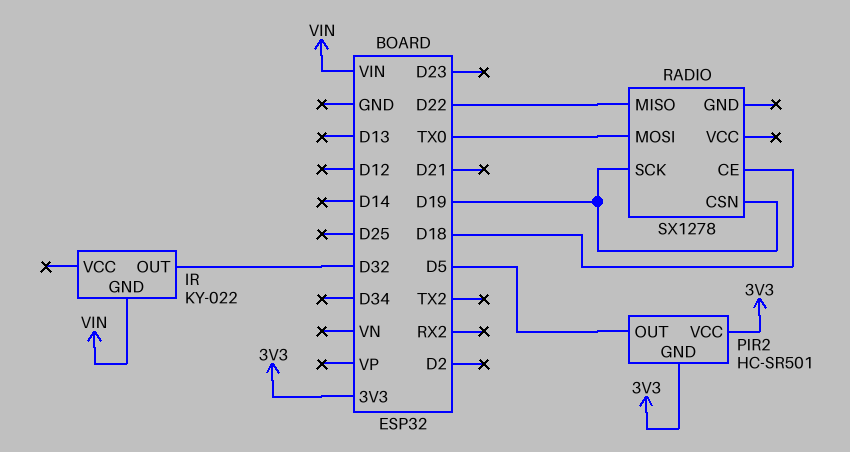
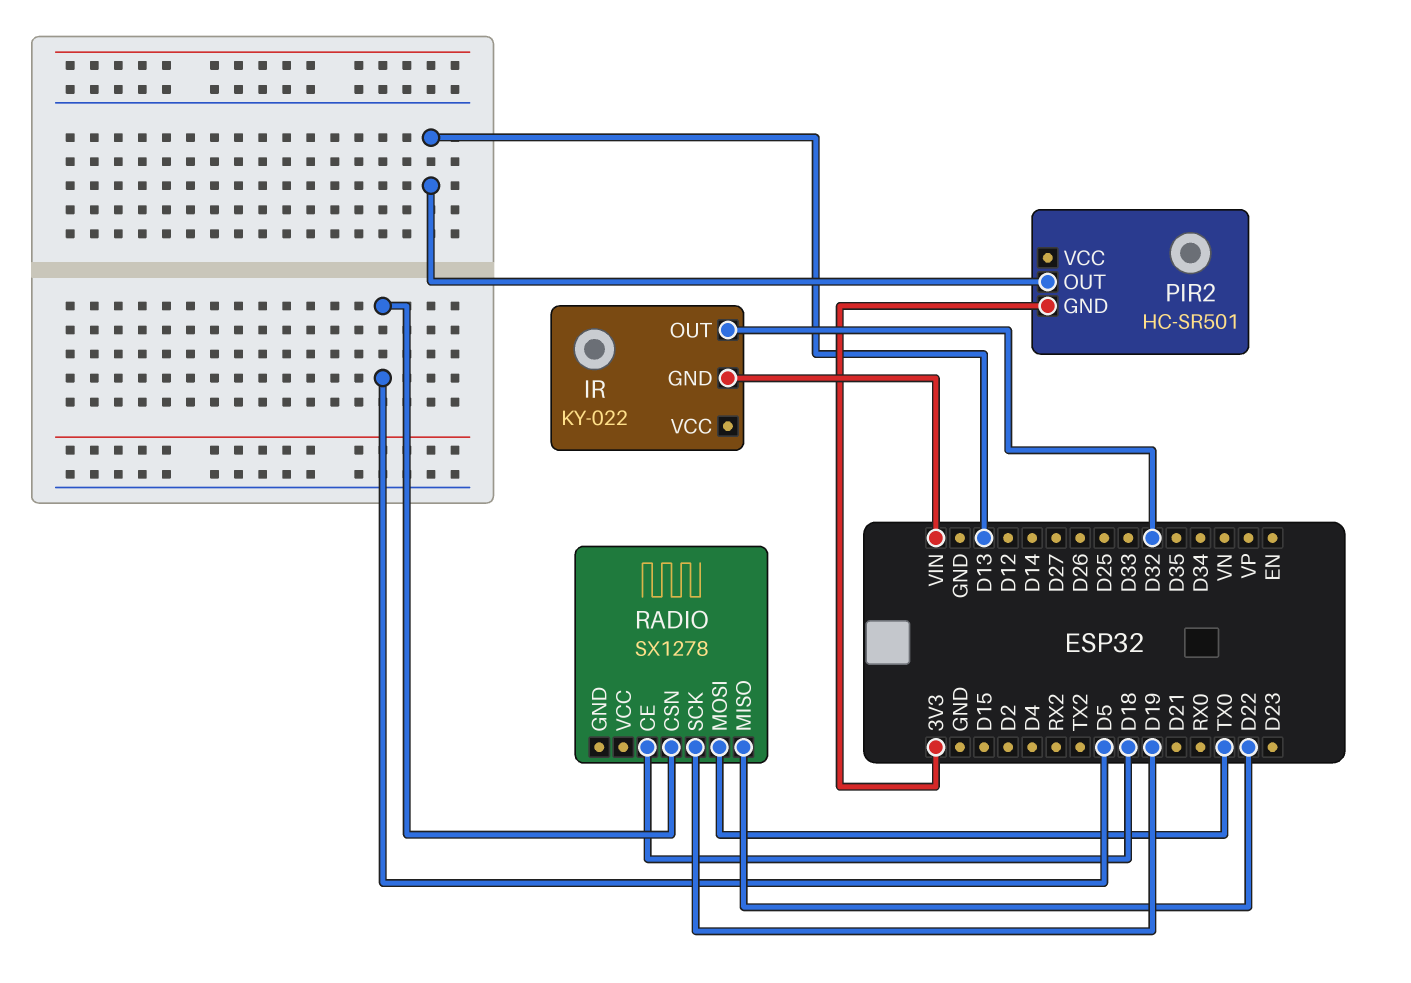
PIR2 pin OUT: D5 -> D13
PIR2 pin VCC: 3V3 -> none
RADIO pin CSN: D19 -> D5

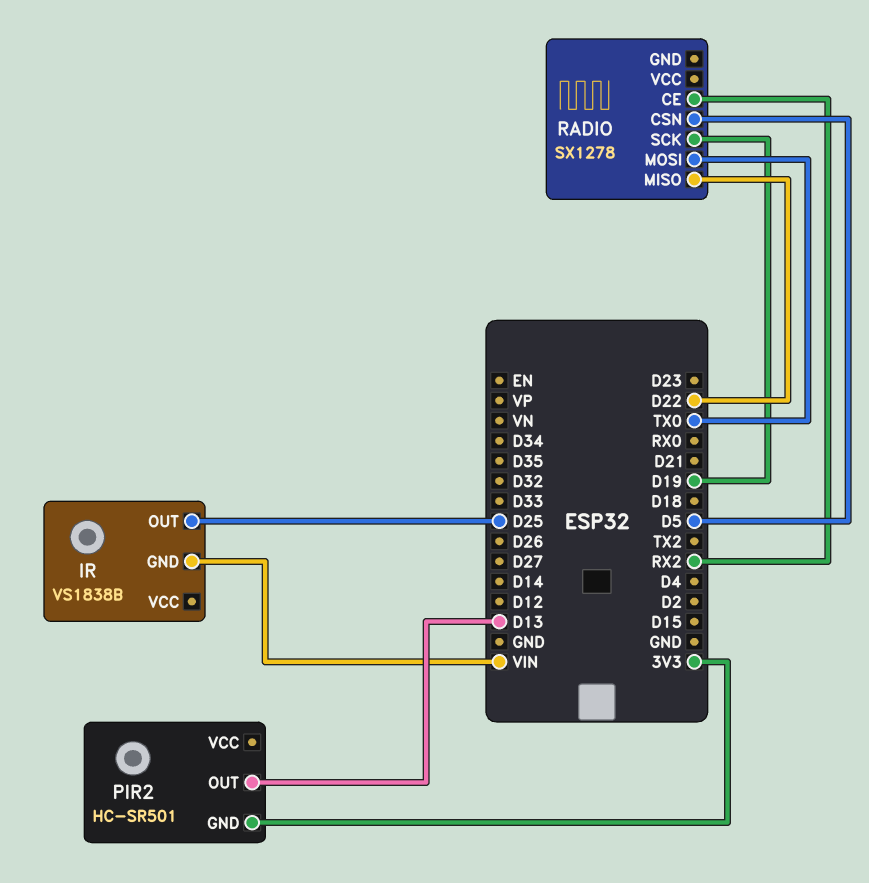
IR: KY-022 -> VS1838B
IR pin OUT: D32 -> D25
RADIO pin CE: D18 -> RX2

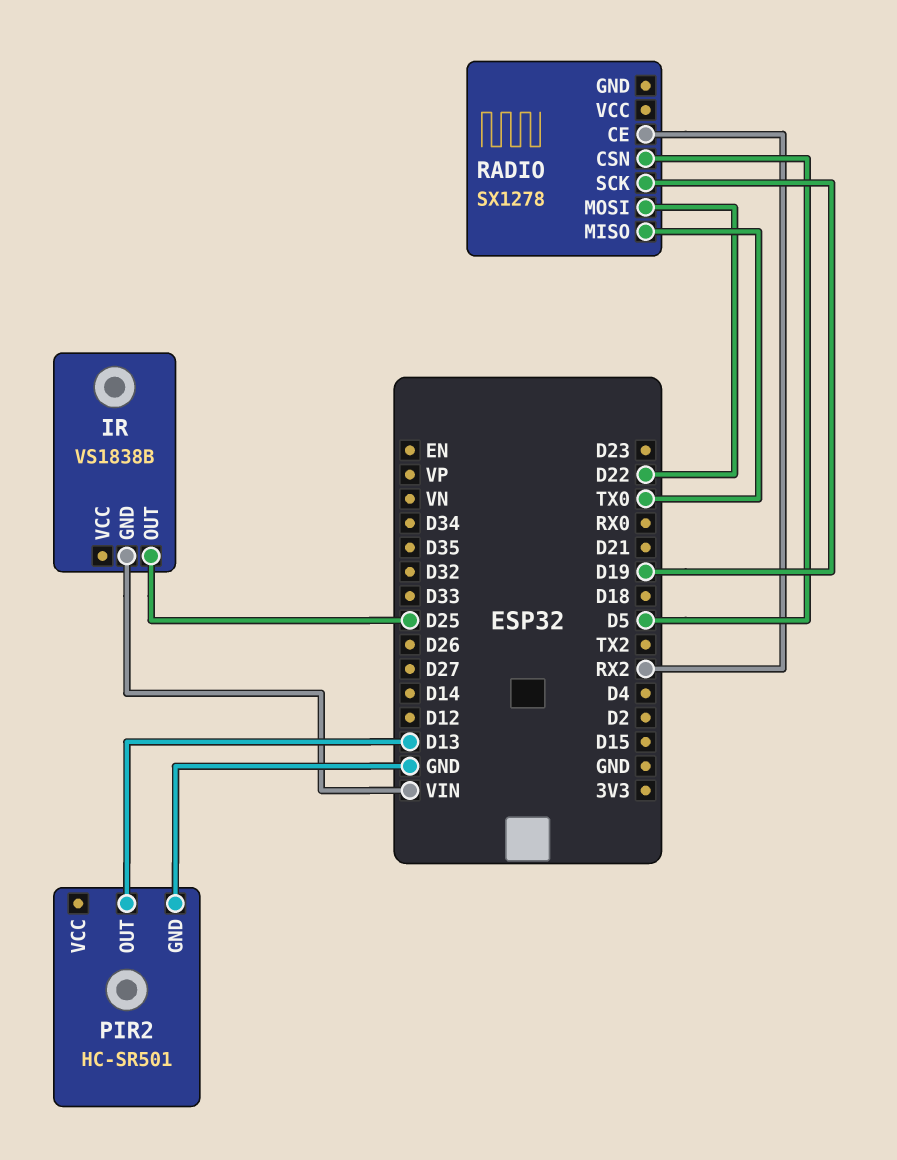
PIR2 pin GND: 3V3 -> GND
RADIO pin MISO: D22 -> TX0
RADIO pin MOSI: TX0 -> D22

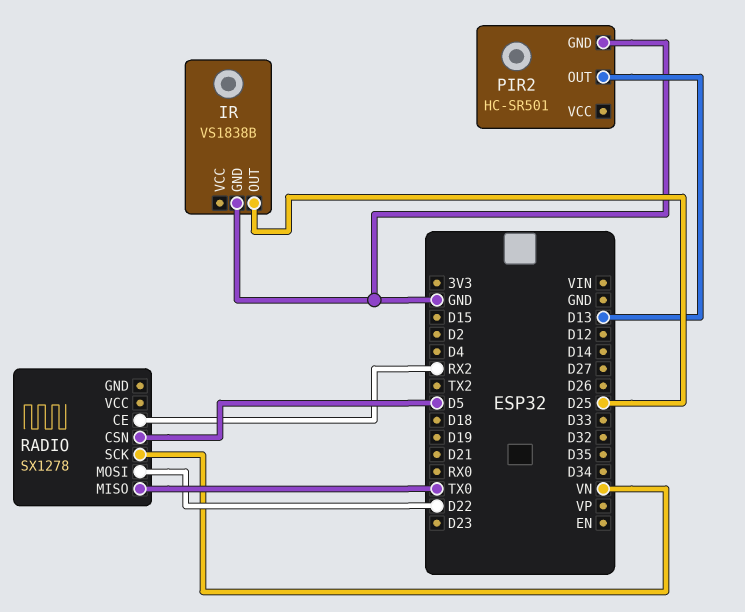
IR pin GND: VIN -> GND
RADIO pin SCK: D19 -> VN

